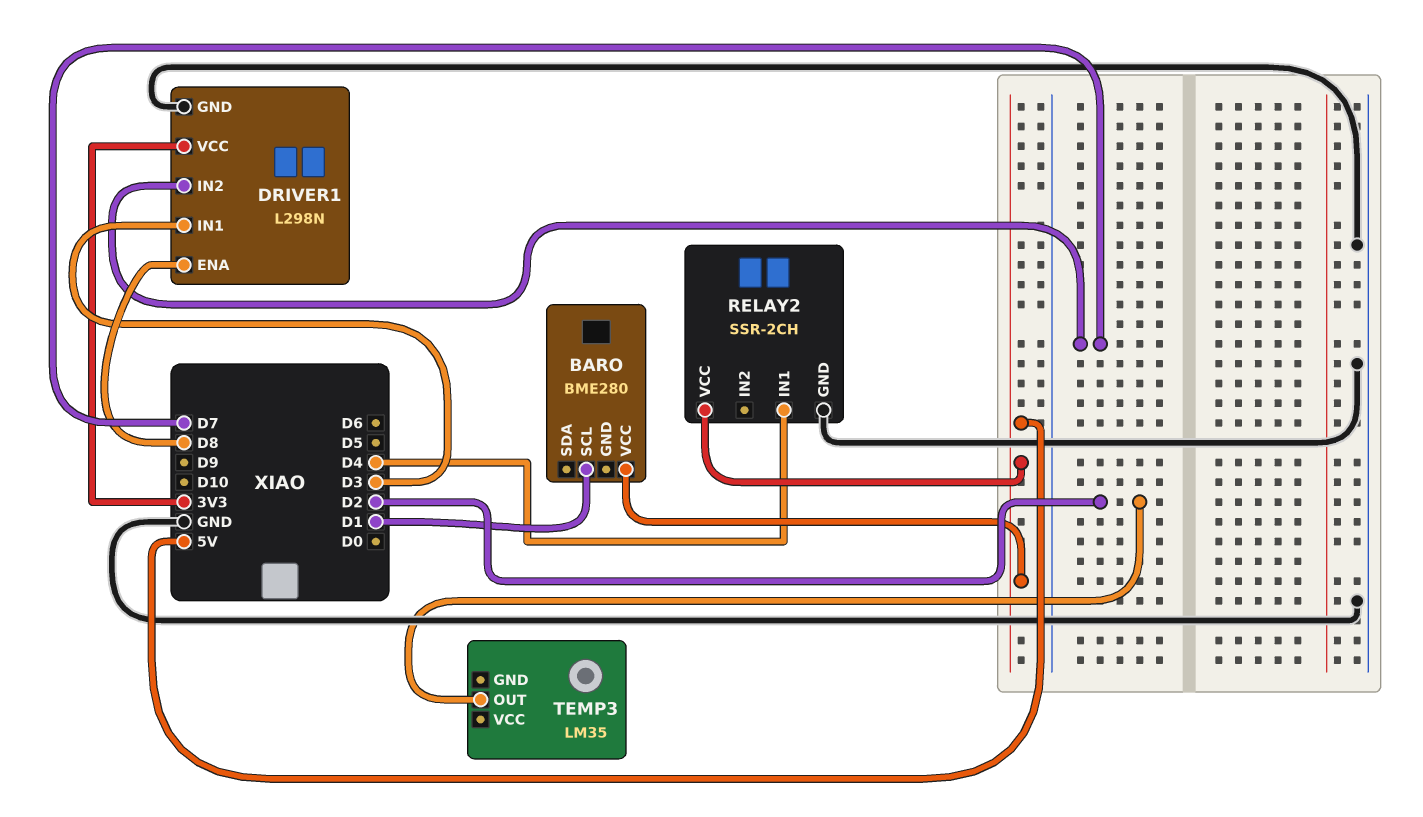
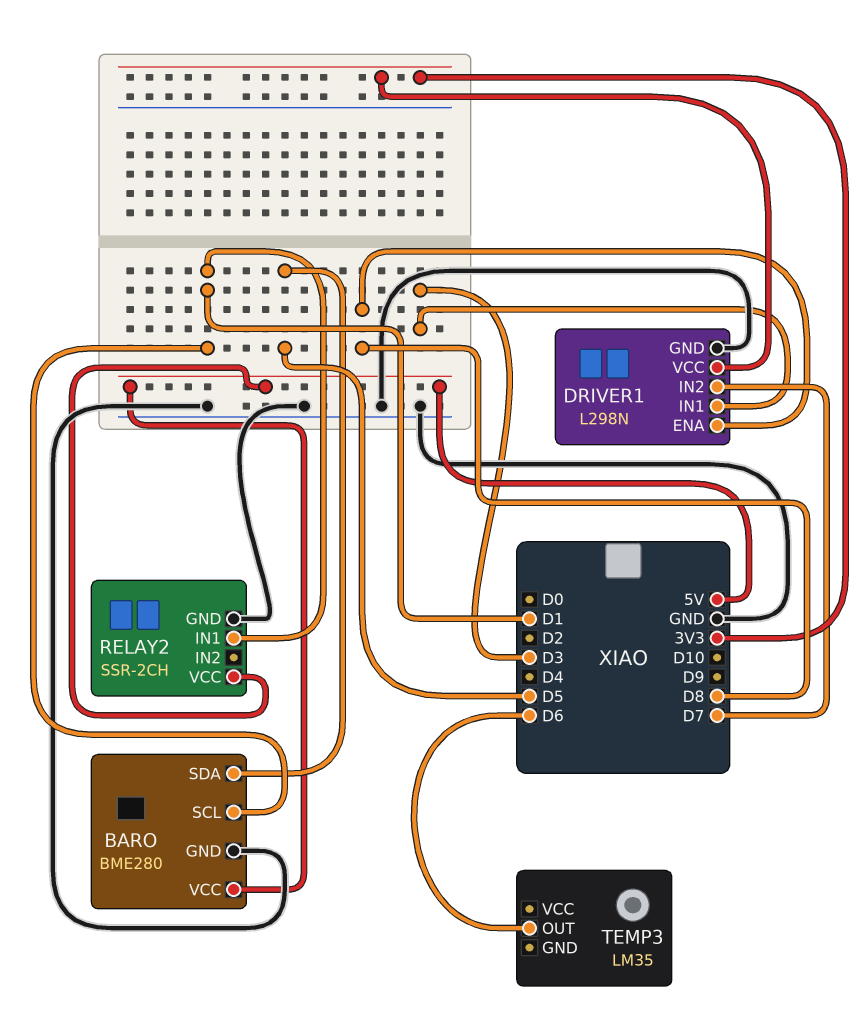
BARO pin GND: none -> GND
BARO pin SDA: none -> D5
RELAY2 pin IN1: D4 -> D1
TEMP3 pin OUT: D2 -> D6

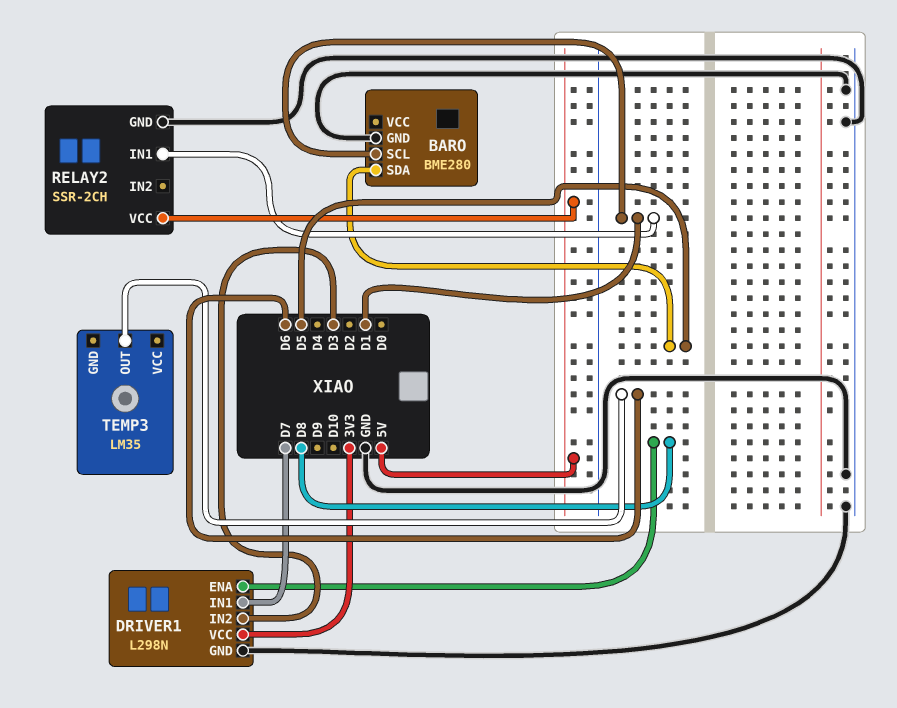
BARO pin VCC: 5V -> none
DRIVER1 pin IN1: D3 -> D7
DRIVER1 pin IN2: D7 -> D3

